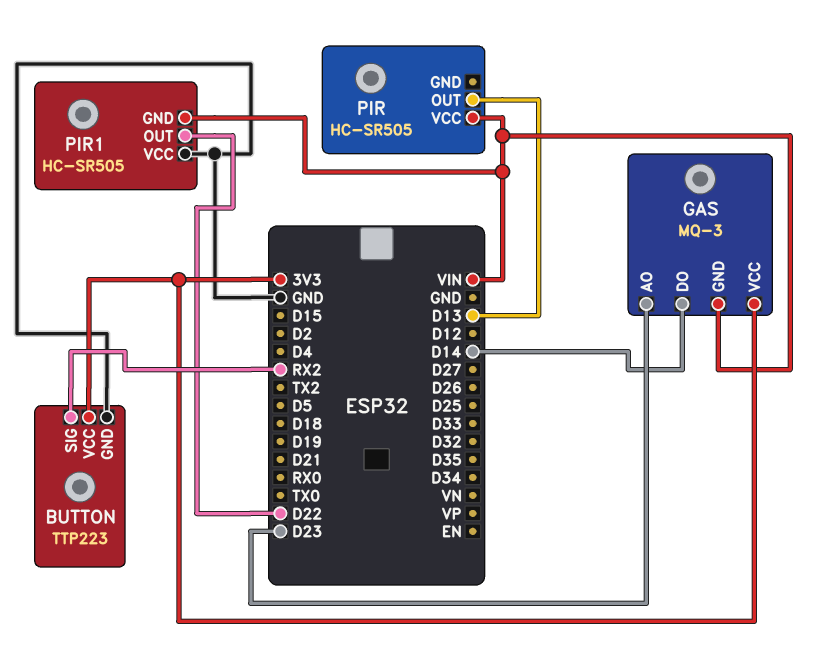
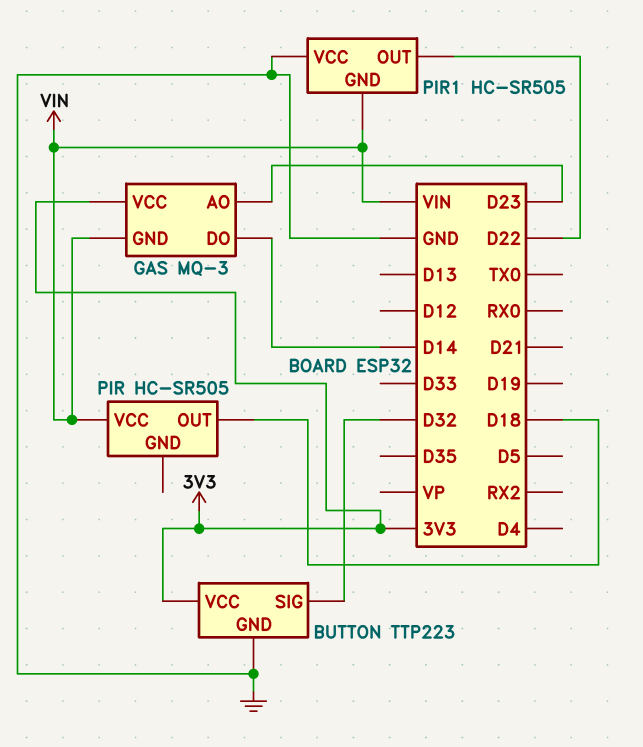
BUTTON pin SIG: RX2 -> D32
PIR pin OUT: D13 -> D18

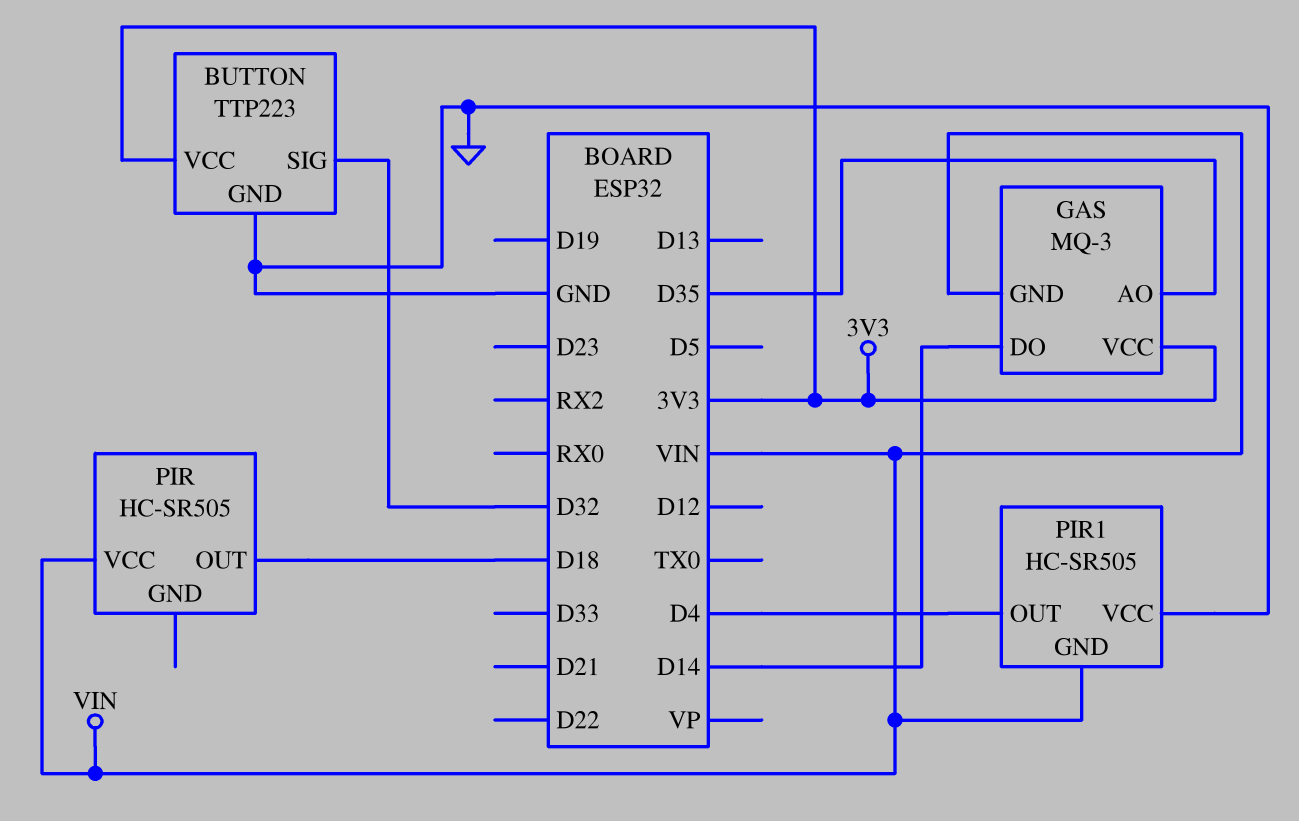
GAS pin AO: D23 -> D35
PIR1 pin OUT: D22 -> D4

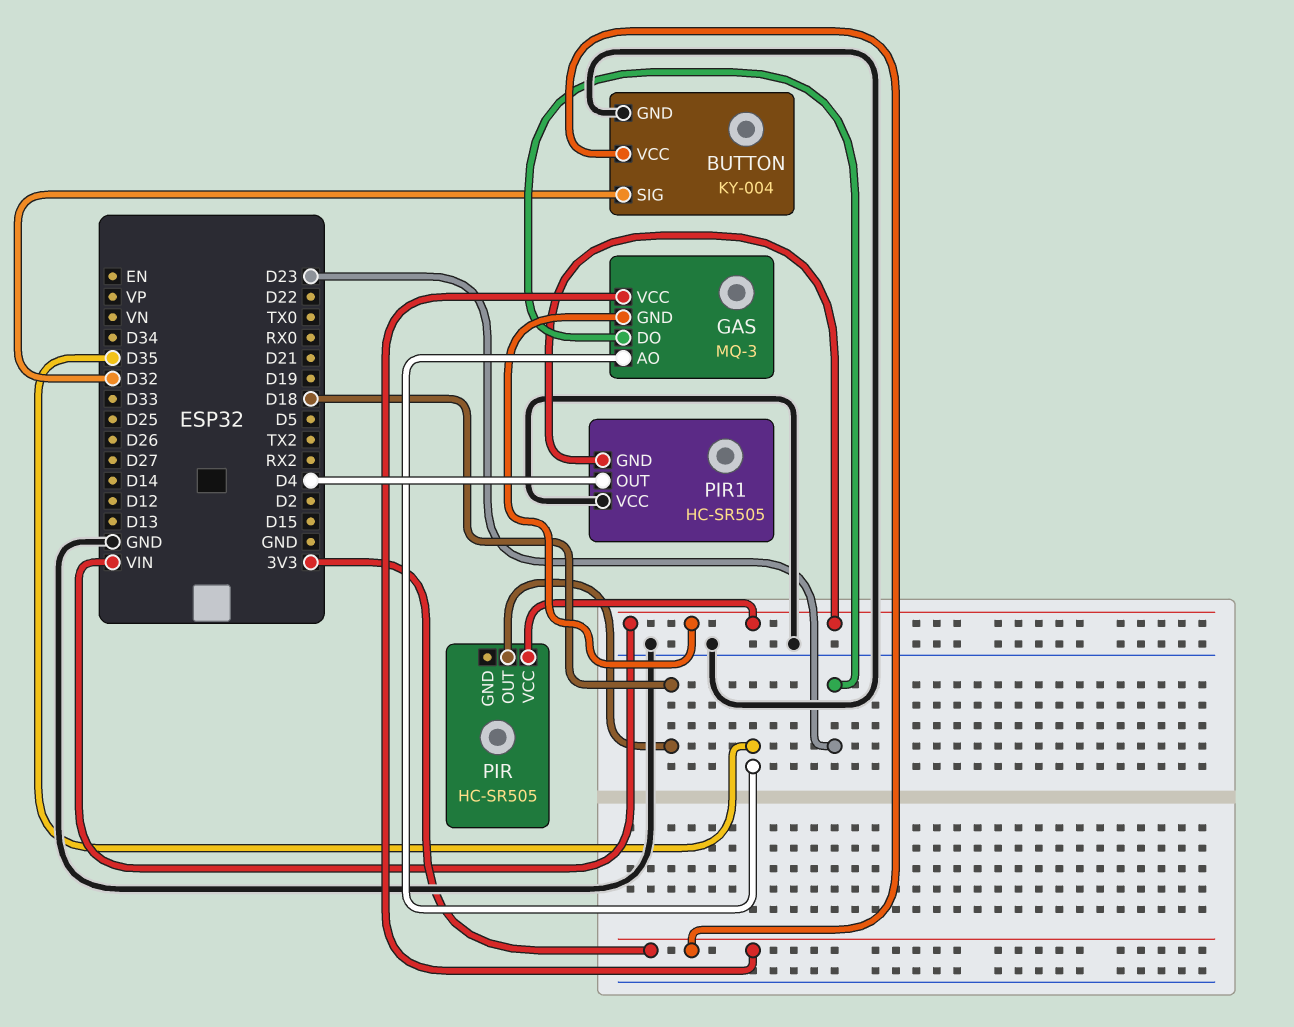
BUTTON: TTP223 -> KY-004
GAS pin DO: D14 -> D23

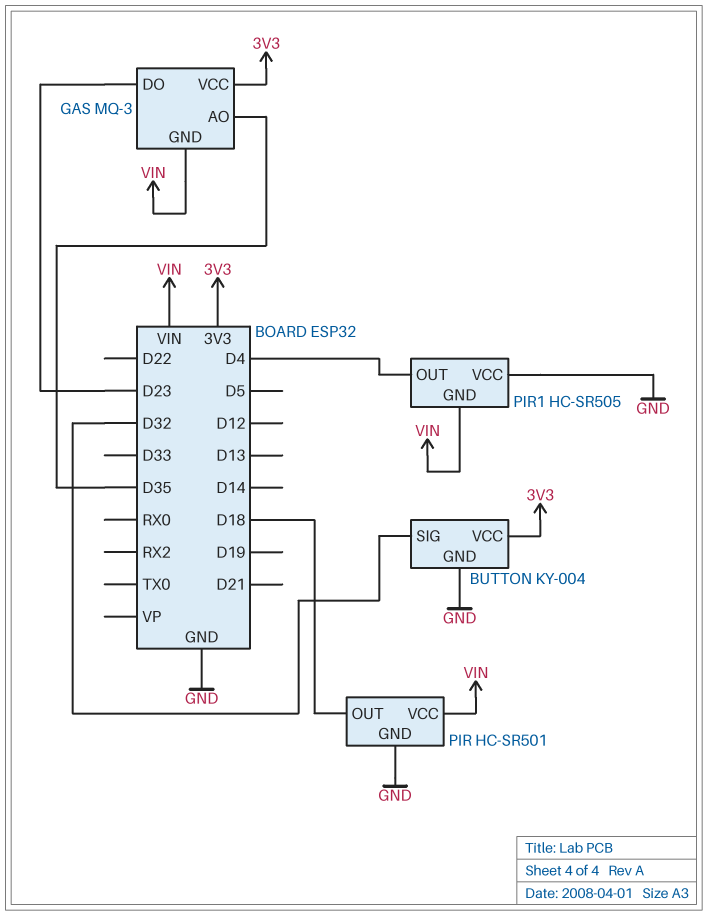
PIR: HC-SR505 -> HC-SR501
PIR pin GND: none -> GND

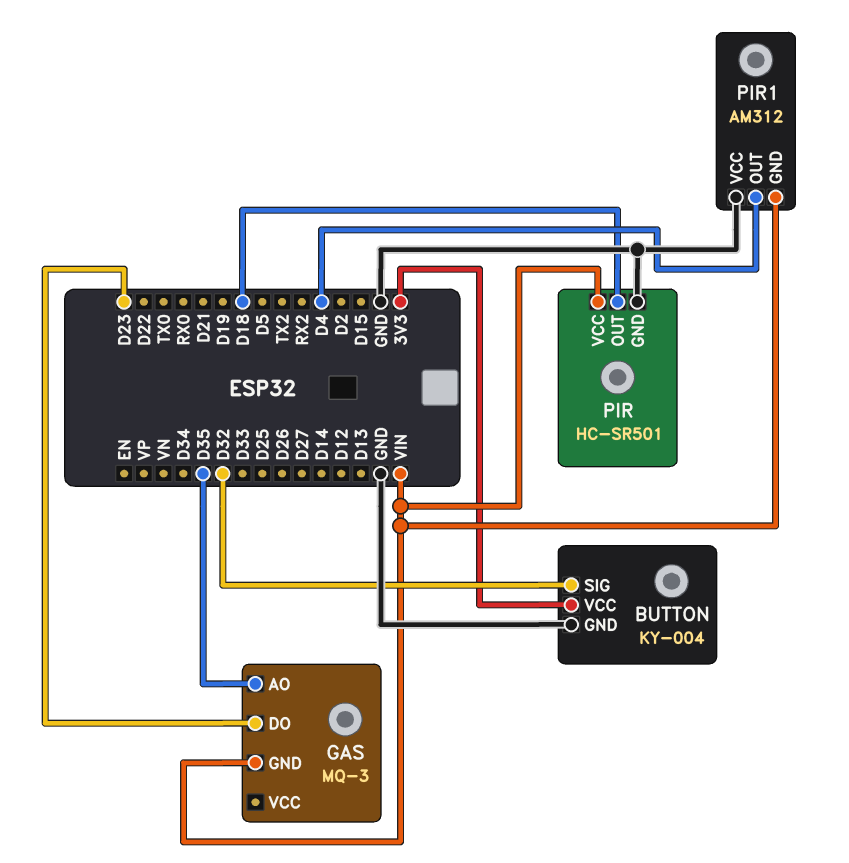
GAS pin VCC: 3V3 -> none
PIR1: HC-SR505 -> AM312

